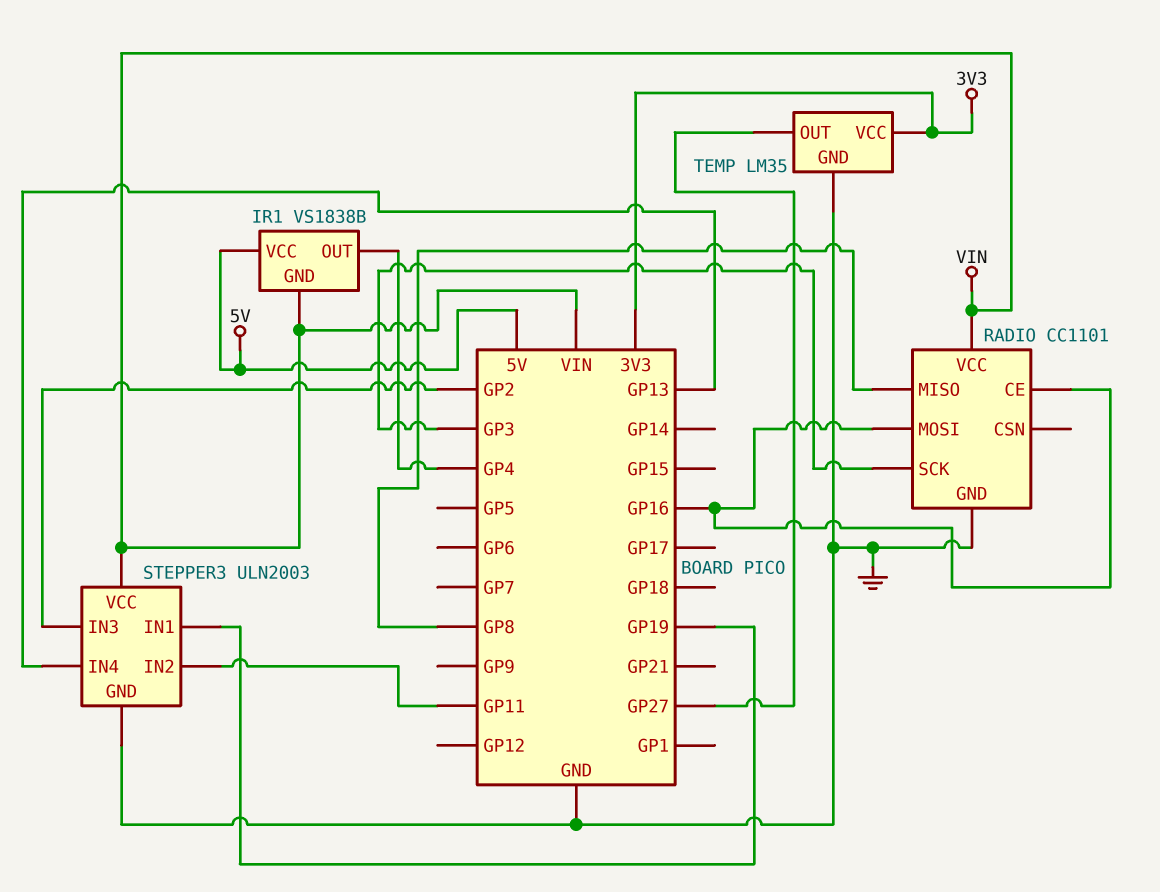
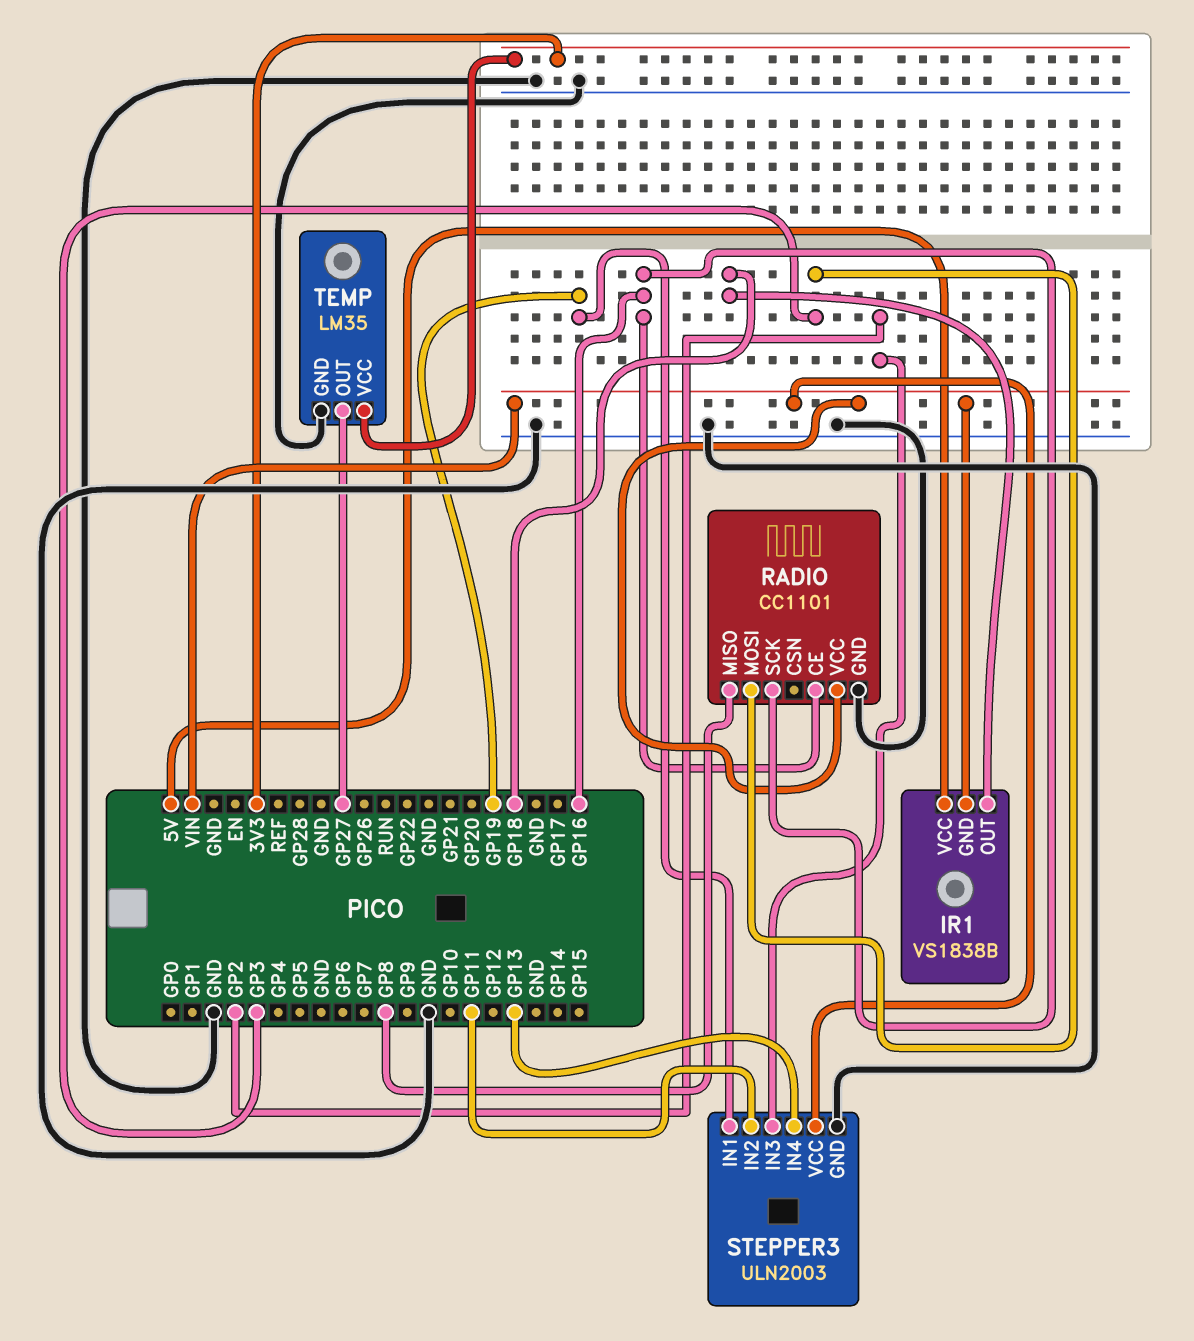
IR1 pin OUT: GP4 -> GP18
RADIO pin MOSI: GP16 -> GP3
RADIO pin SCK: GP3 -> GP16

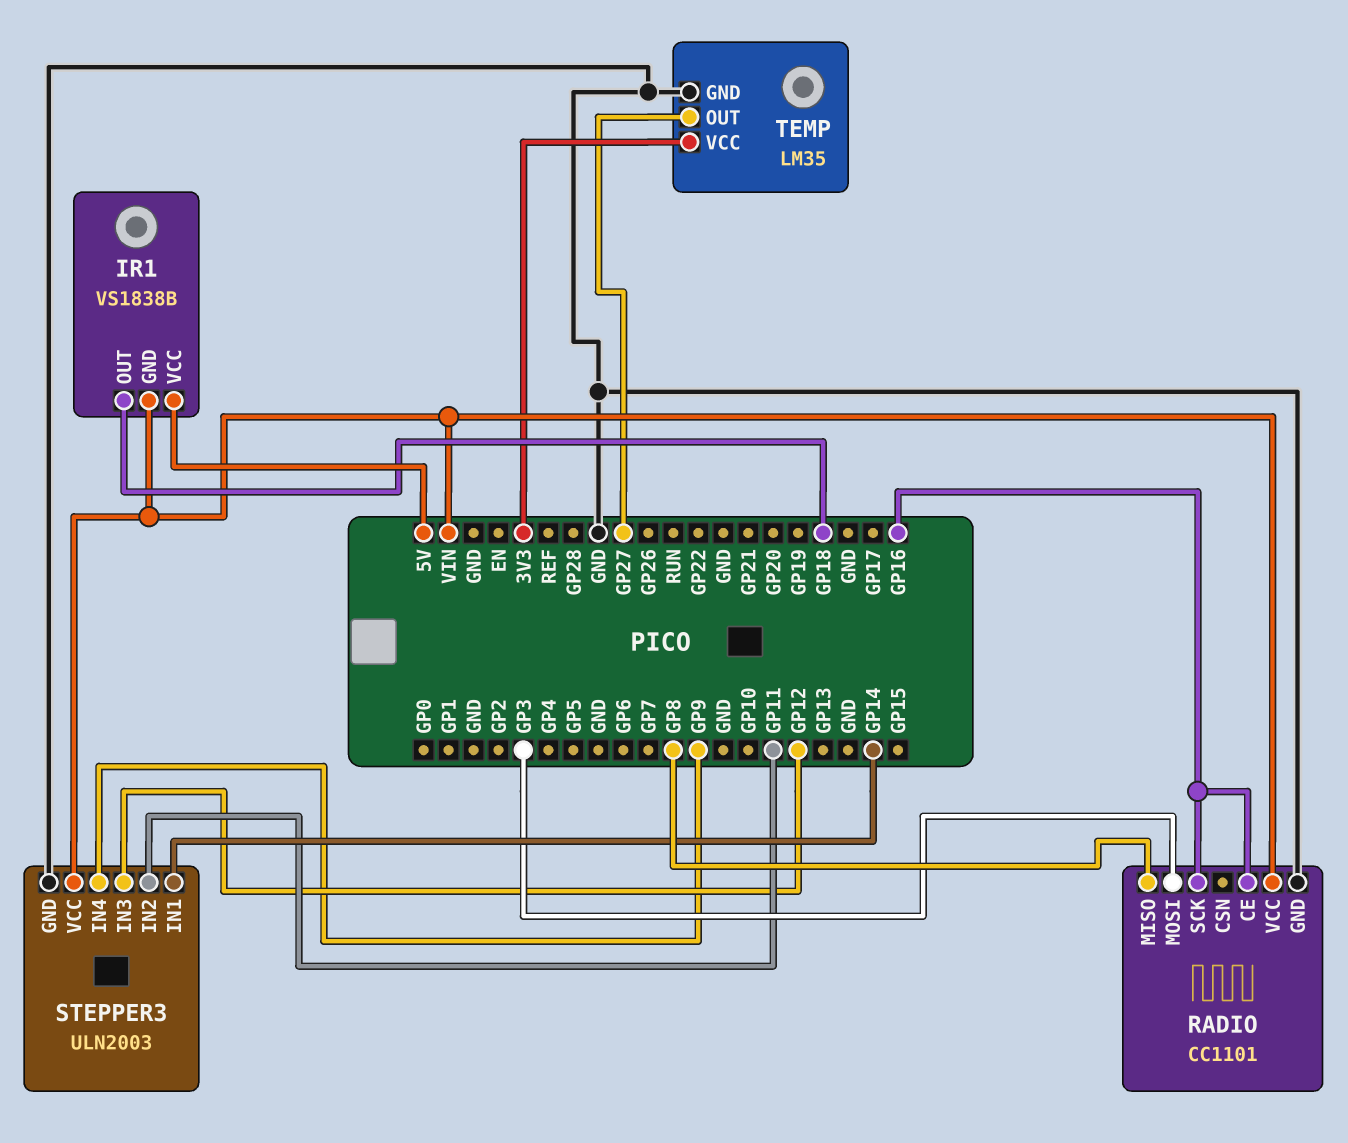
STEPPER3 pin IN1: GP19 -> GP14
STEPPER3 pin IN3: GP2 -> GP12
STEPPER3 pin IN4: GP13 -> GP9

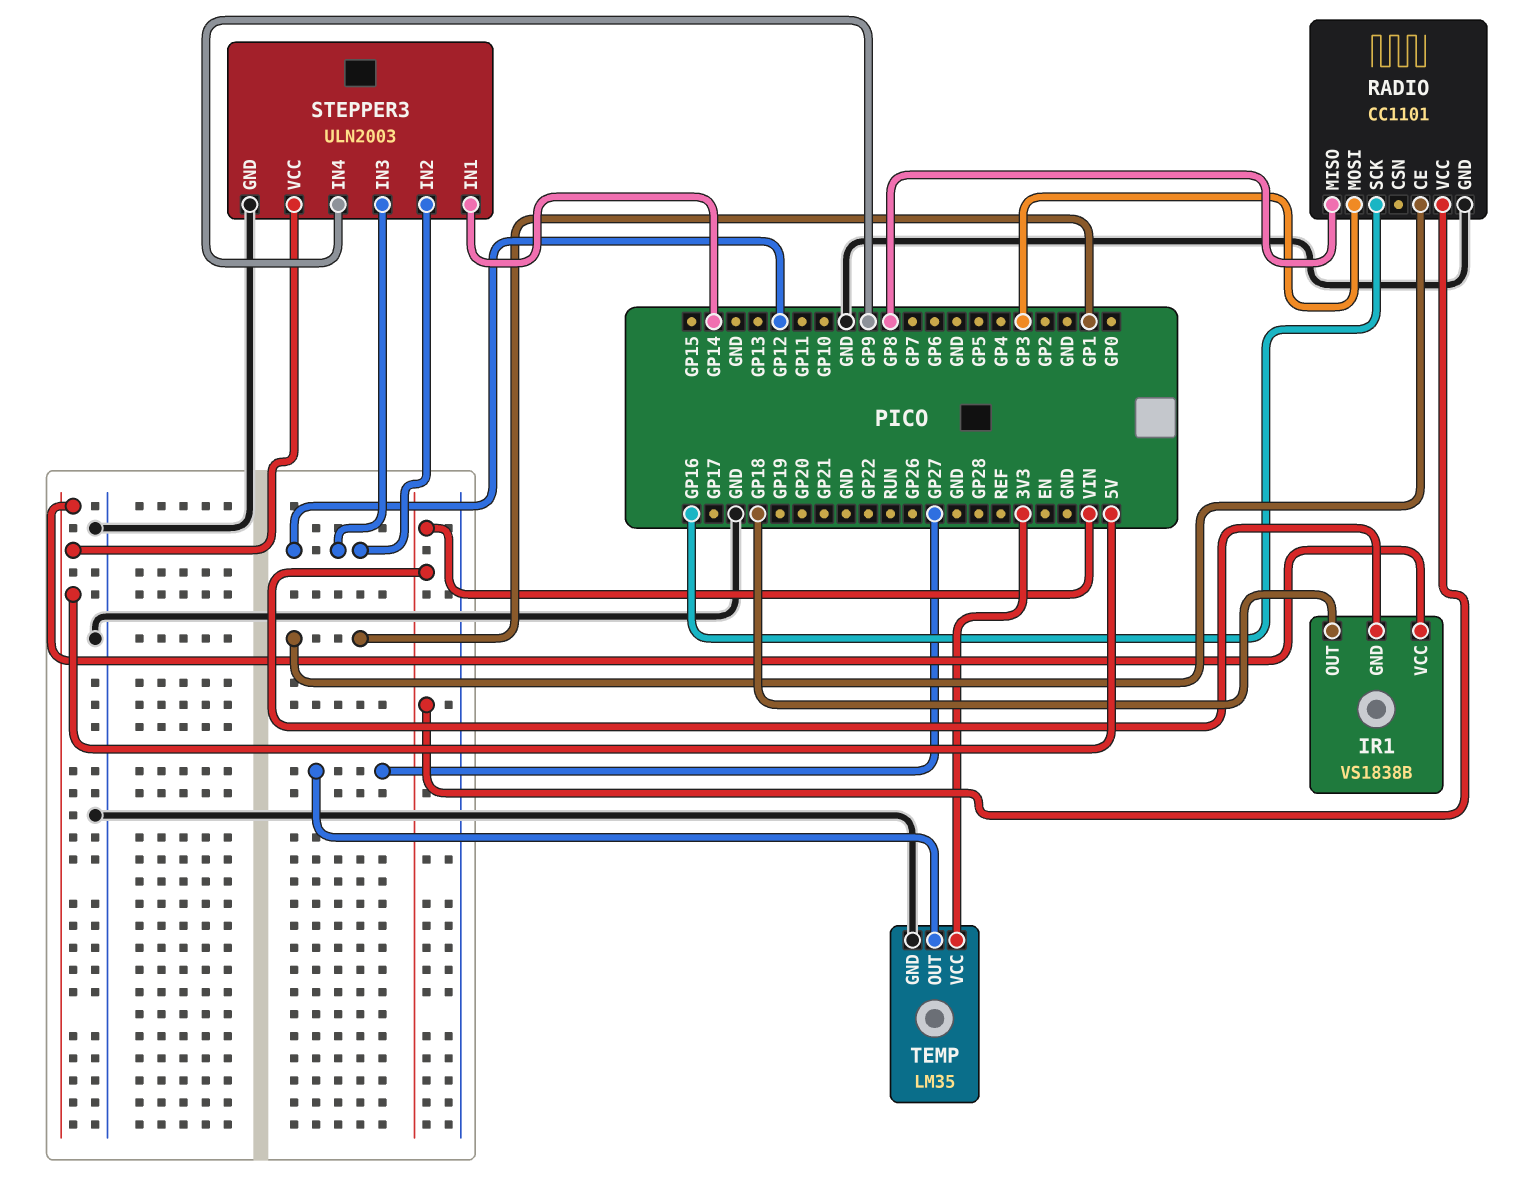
RADIO pin CE: GP16 -> GP1
STEPPER3 pin IN2: GP11 -> GP12
STEPPER3 pin VCC: VIN -> 5V

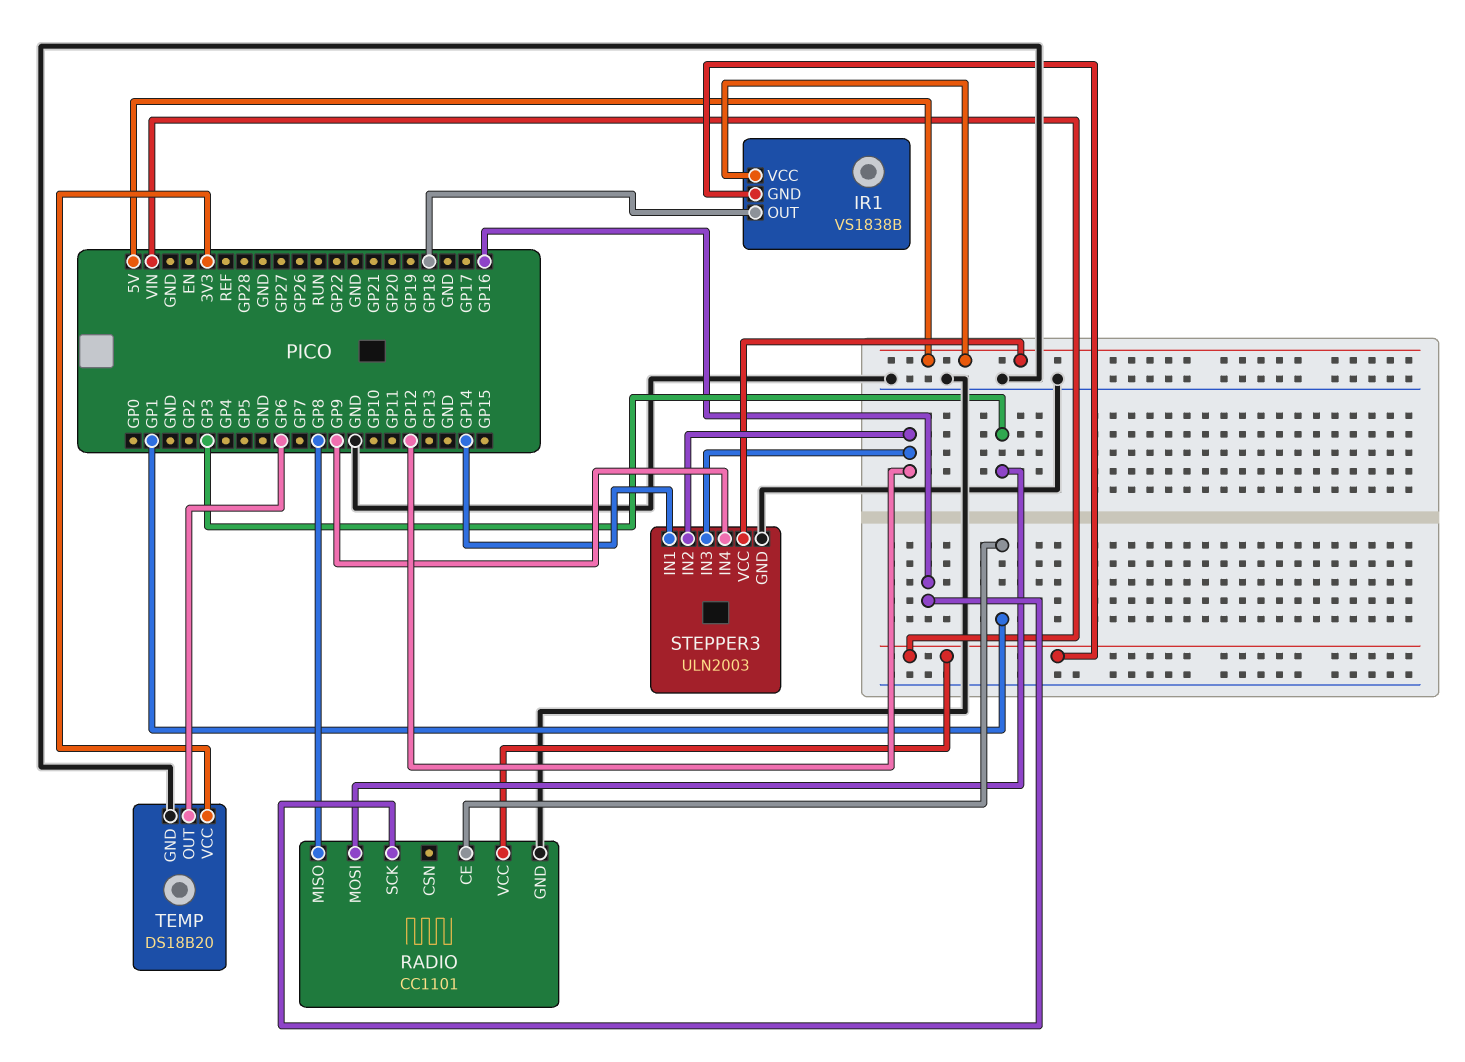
TEMP: LM35 -> DS18B20
TEMP pin OUT: GP27 -> GP6

